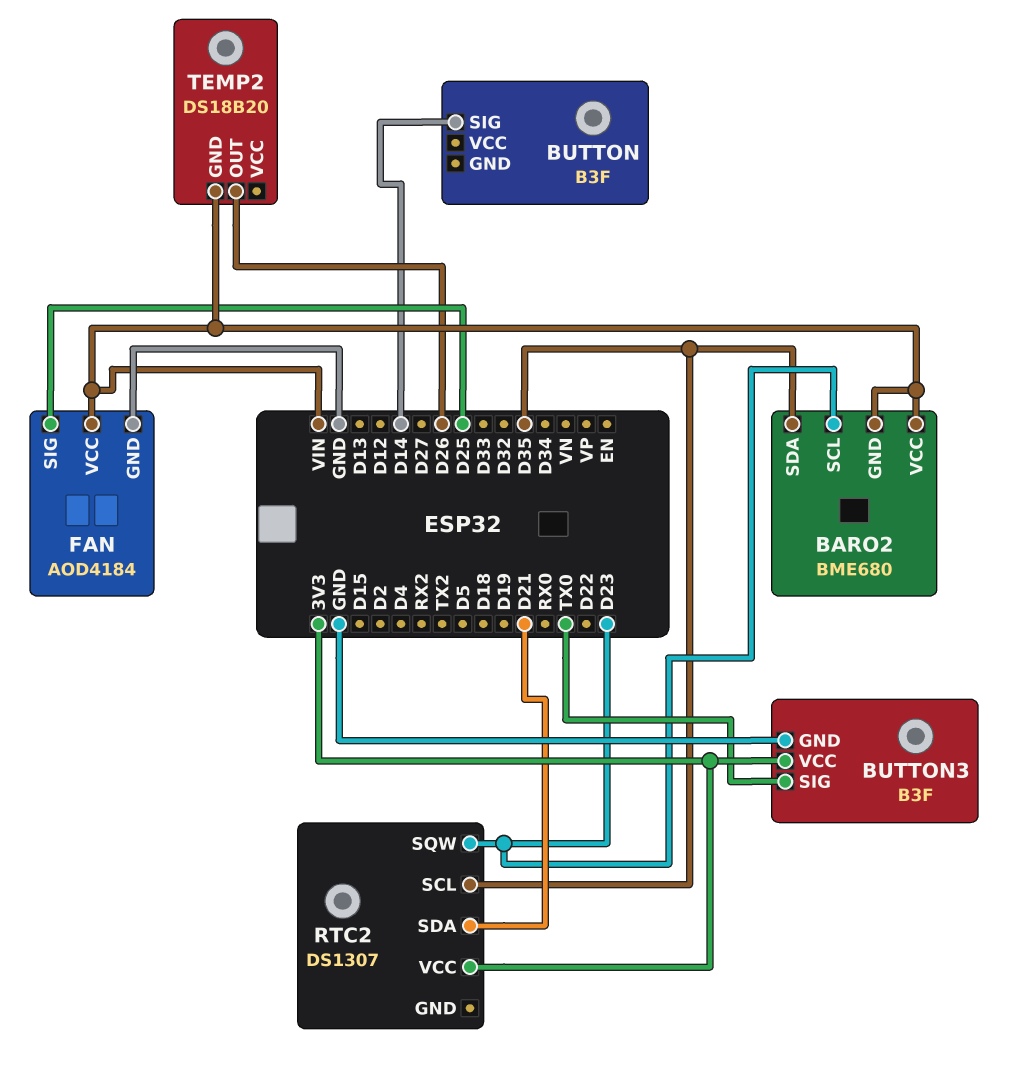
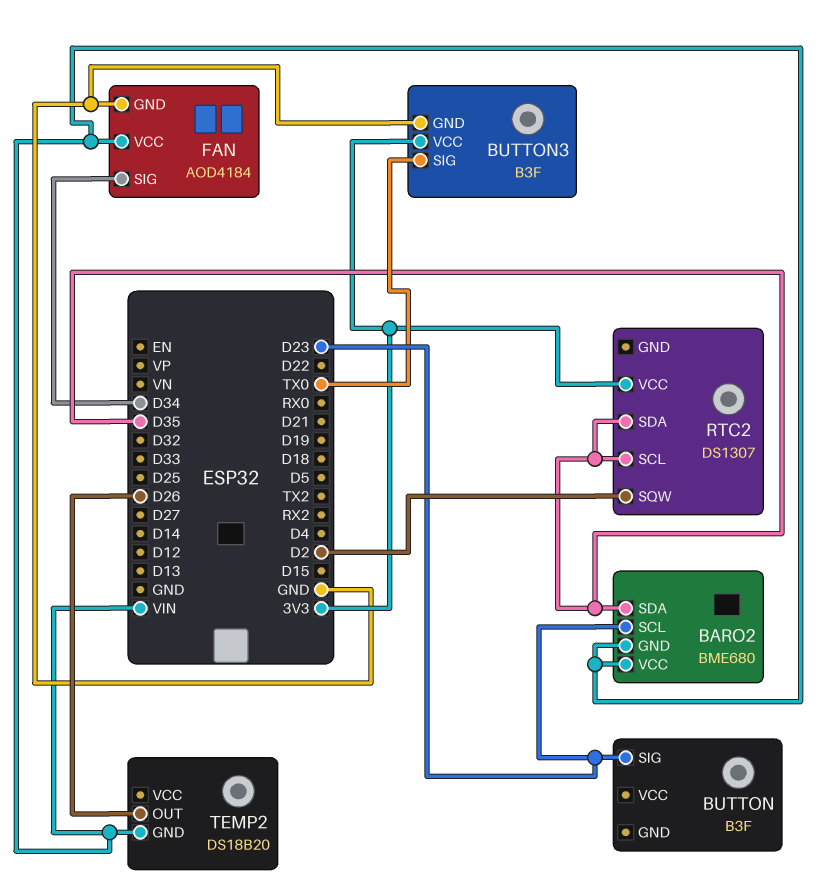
BUTTON pin SIG: D14 -> D23
FAN pin SIG: D25 -> D34
RTC2 pin SDA: D21 -> D35
RTC2 pin SQW: D23 -> D2

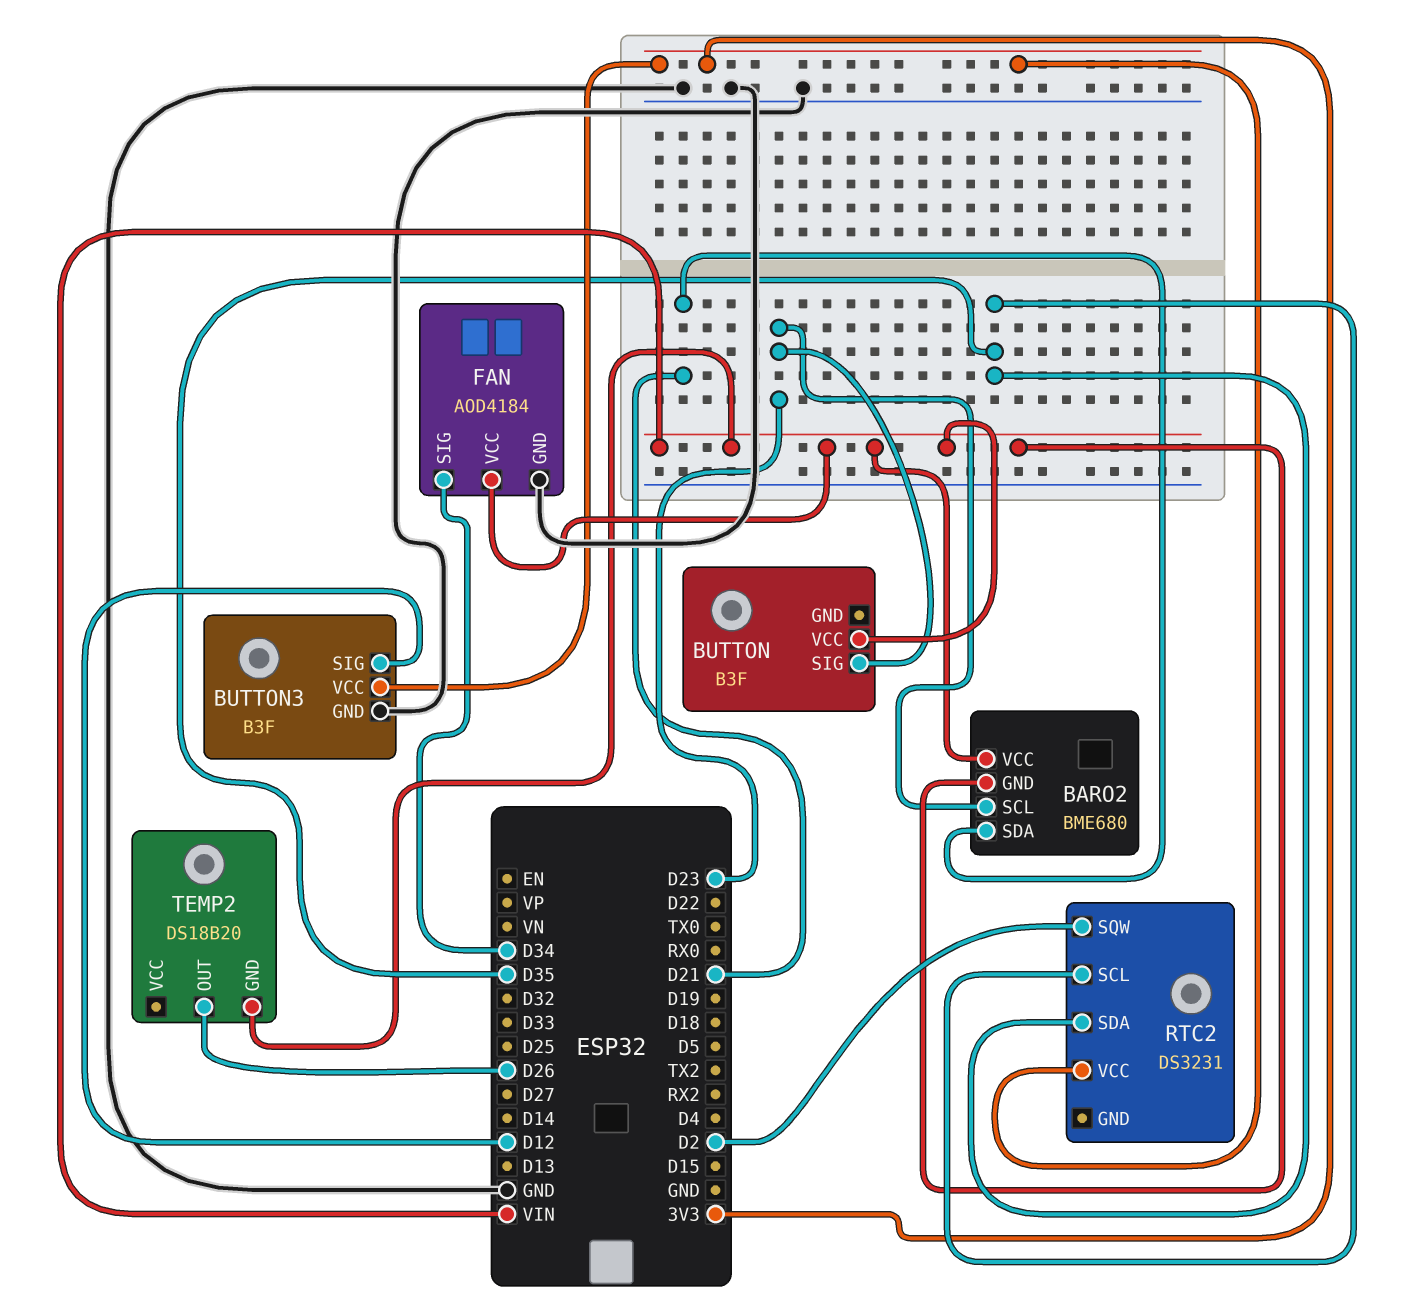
BARO2 pin SDA: D35 -> D21
BUTTON pin VCC: none -> VIN
BUTTON3 pin SIG: TX0 -> D12
RTC2: DS1307 -> DS3231

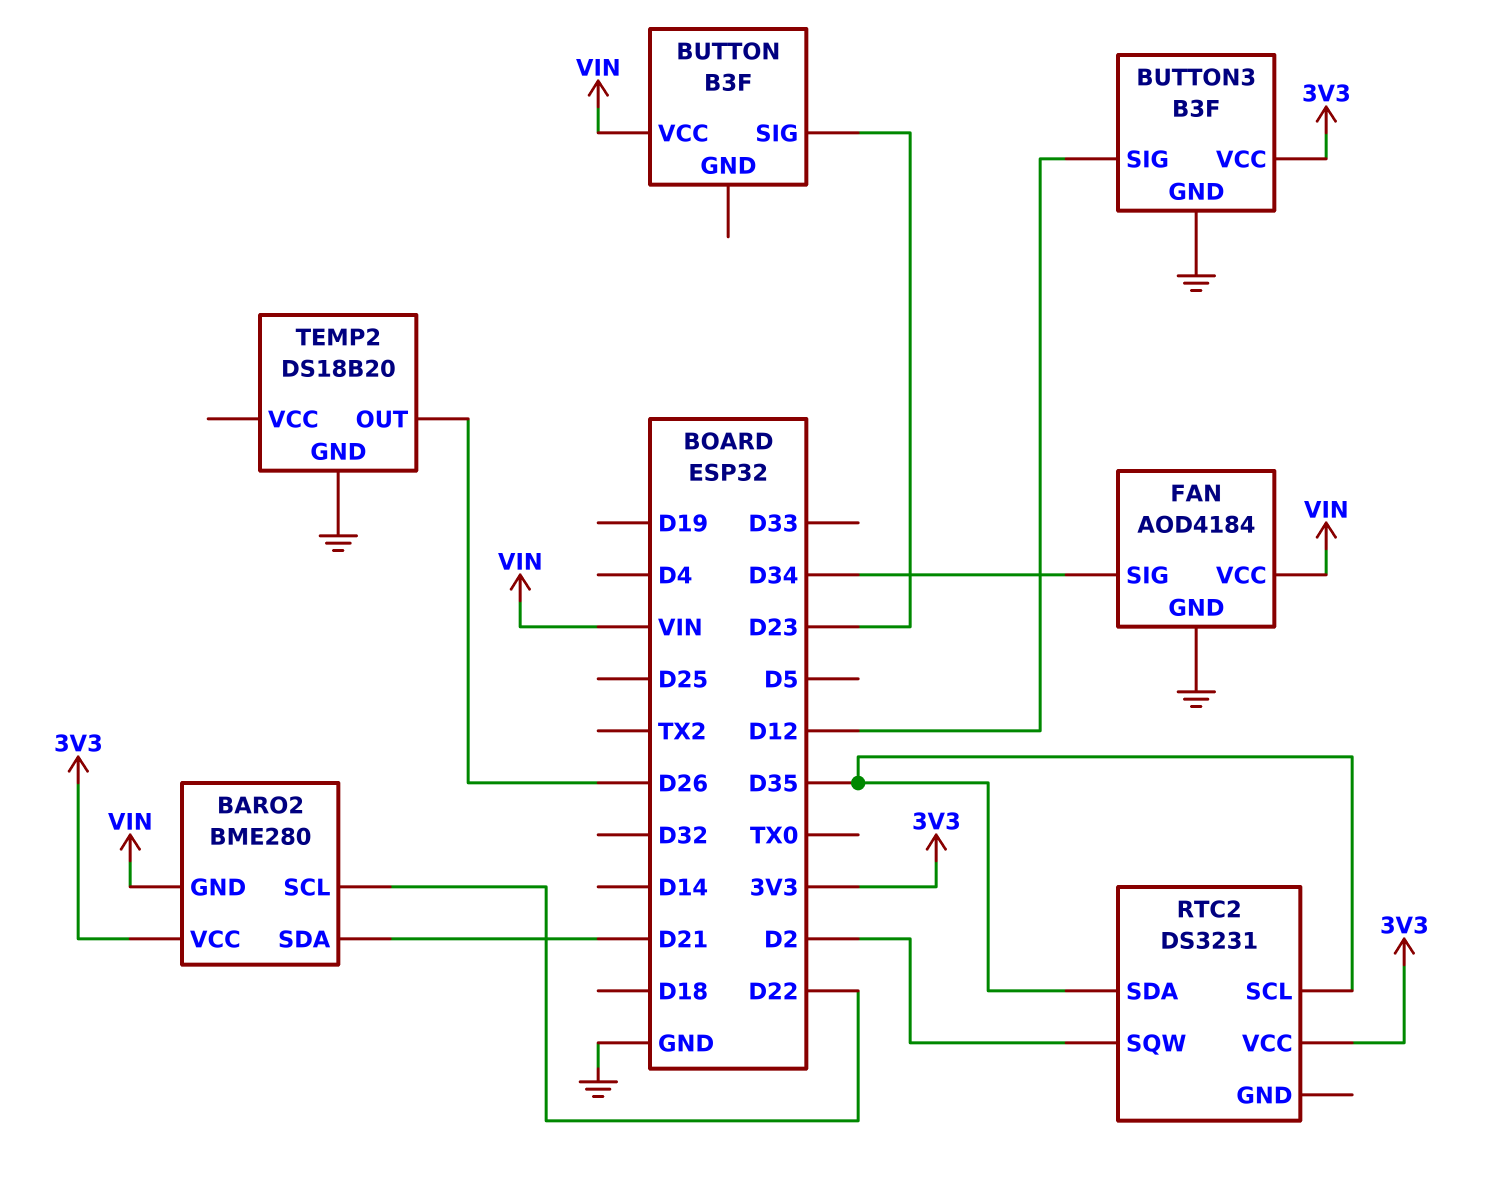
BARO2: BME680 -> BME280
BARO2 pin SCL: D23 -> D22
BARO2 pin VCC: VIN -> 3V3
TEMP2 pin GND: VIN -> GND

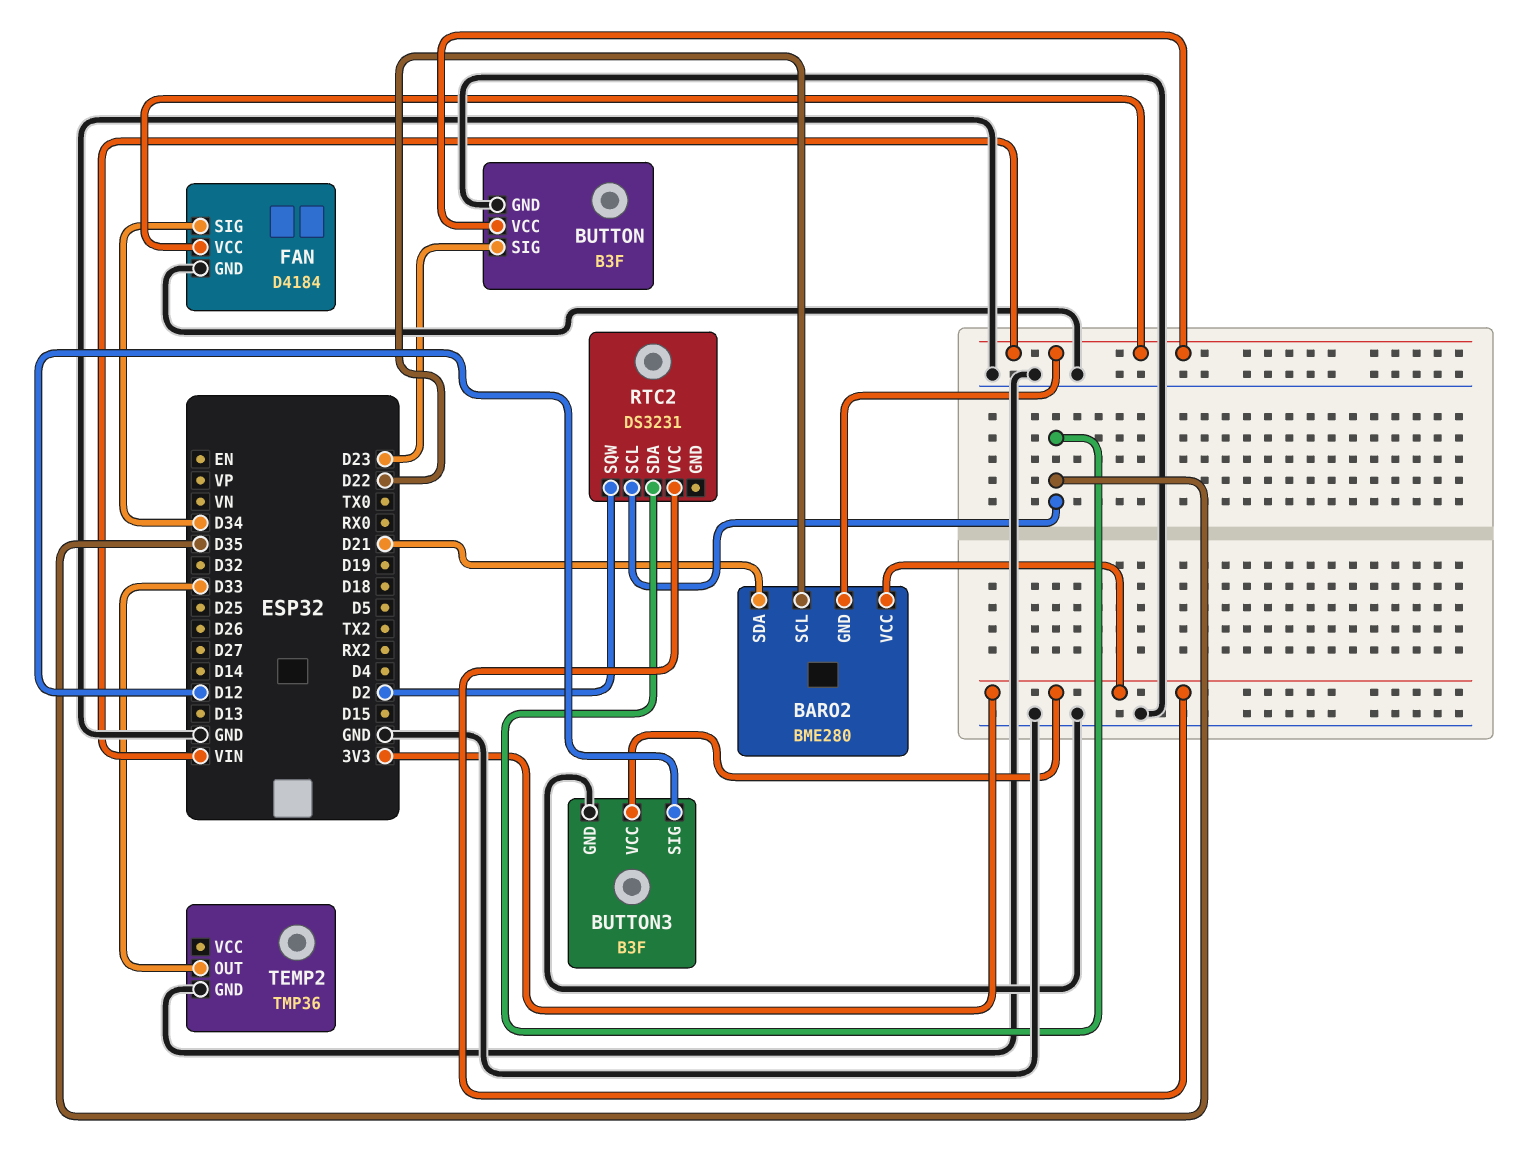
BUTTON pin GND: none -> GND
FAN: AOD4184 -> D4184
TEMP2: DS18B20 -> TMP36
TEMP2 pin OUT: D26 -> D33

